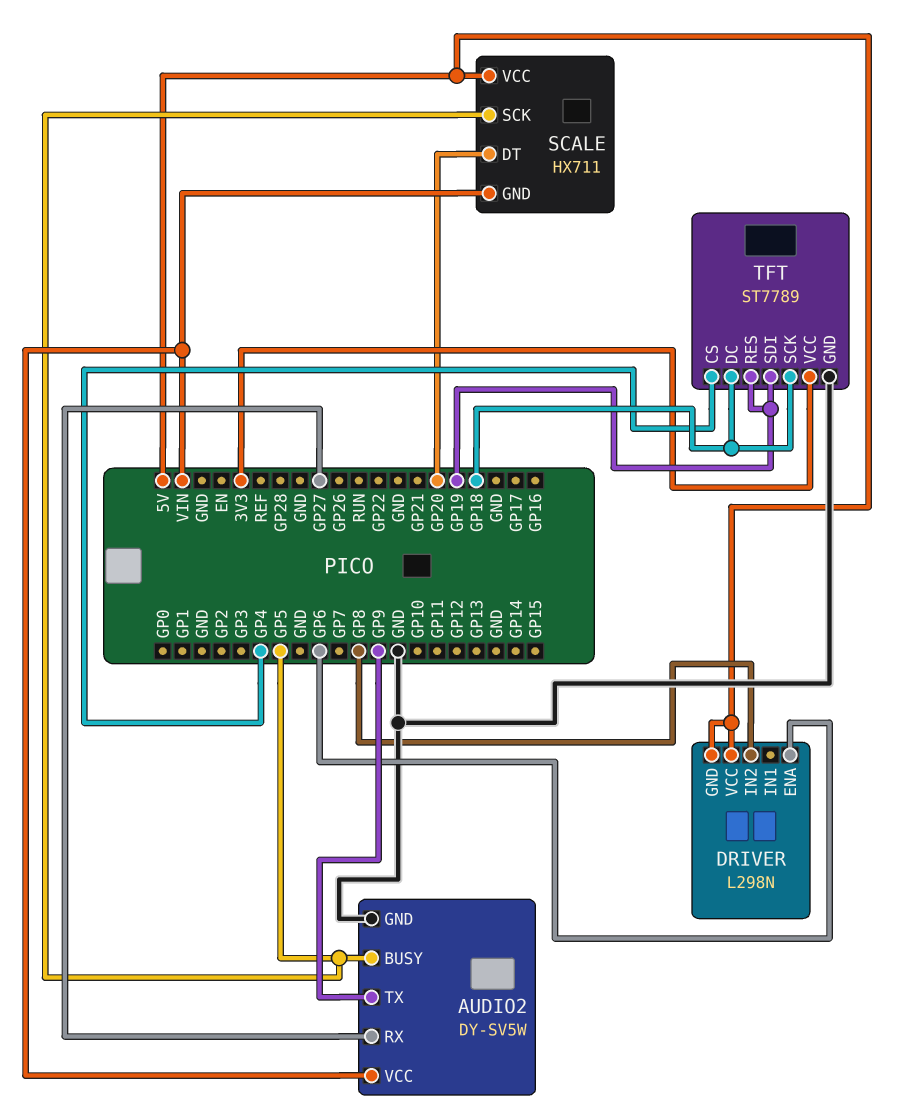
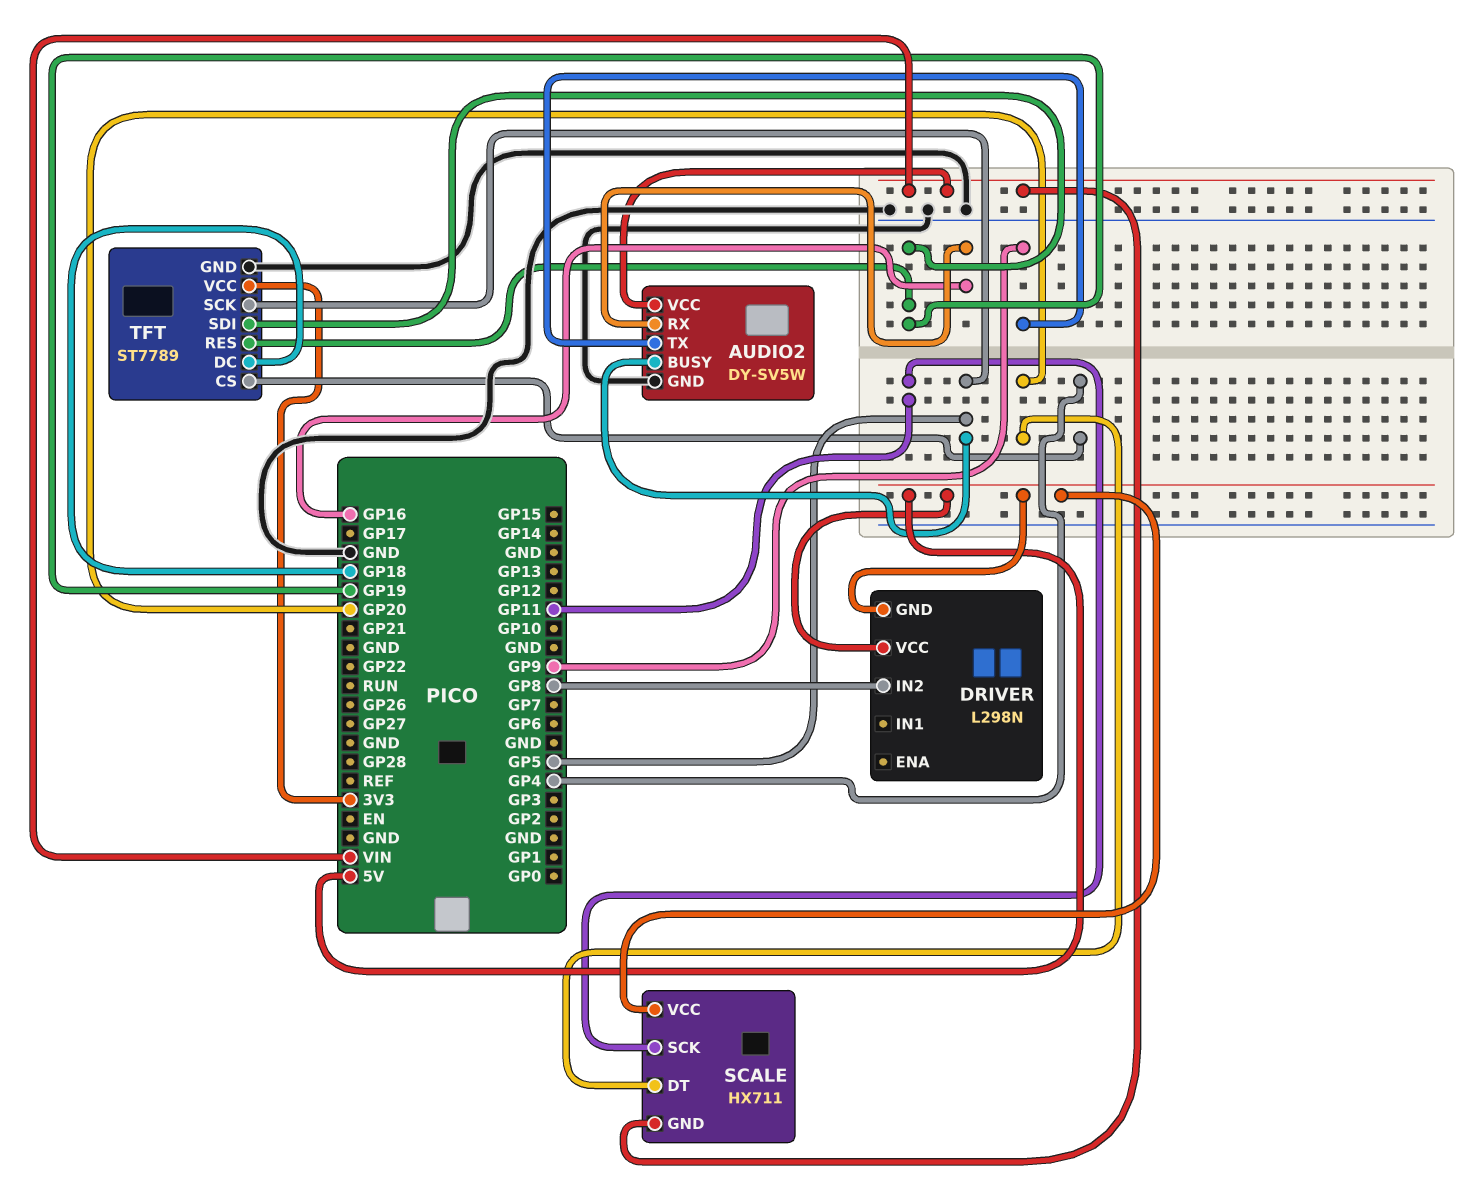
AUDIO2 pin RX: GP27 -> GP16
DRIVER pin ENA: GP6 -> none
SCALE pin SCK: GP5 -> GP11
TFT pin SCK: GP18 -> GP5

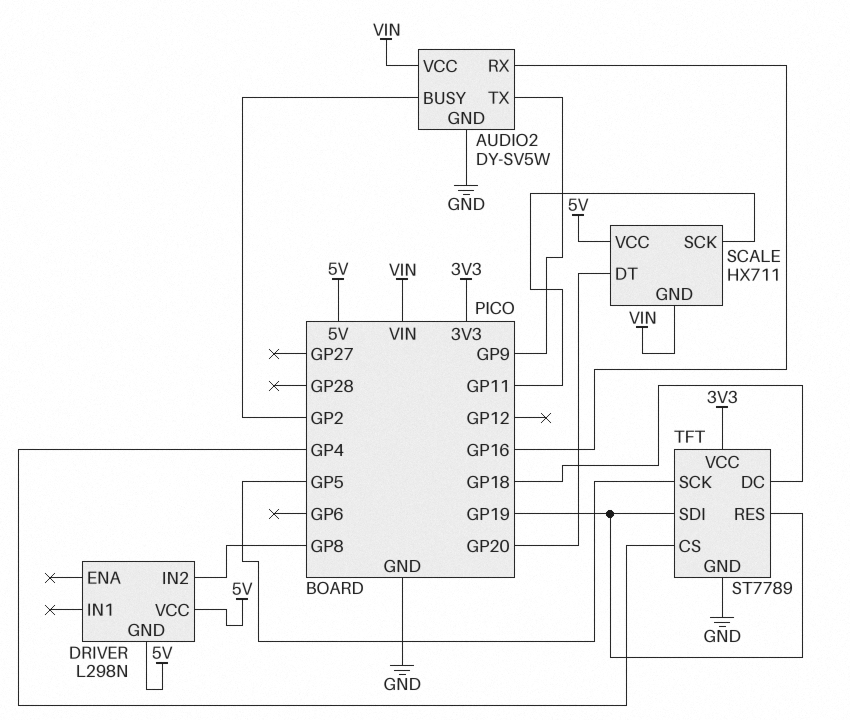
AUDIO2 pin BUSY: GP5 -> GP2

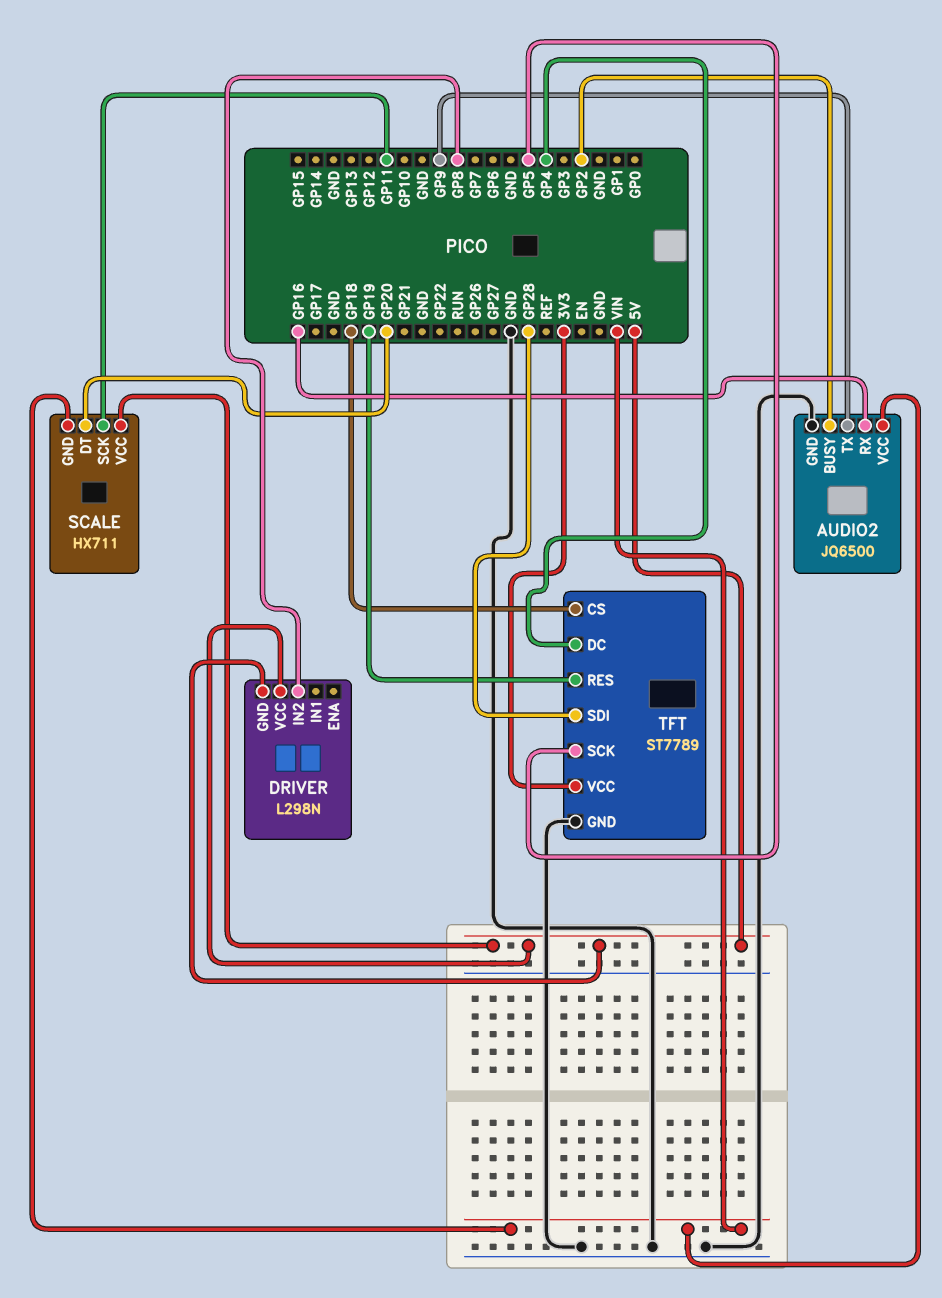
AUDIO2: DY-SV5W -> JQ6500
TFT pin CS: GP4 -> GP18
TFT pin DC: GP18 -> GP4
TFT pin SDI: GP19 -> GP28

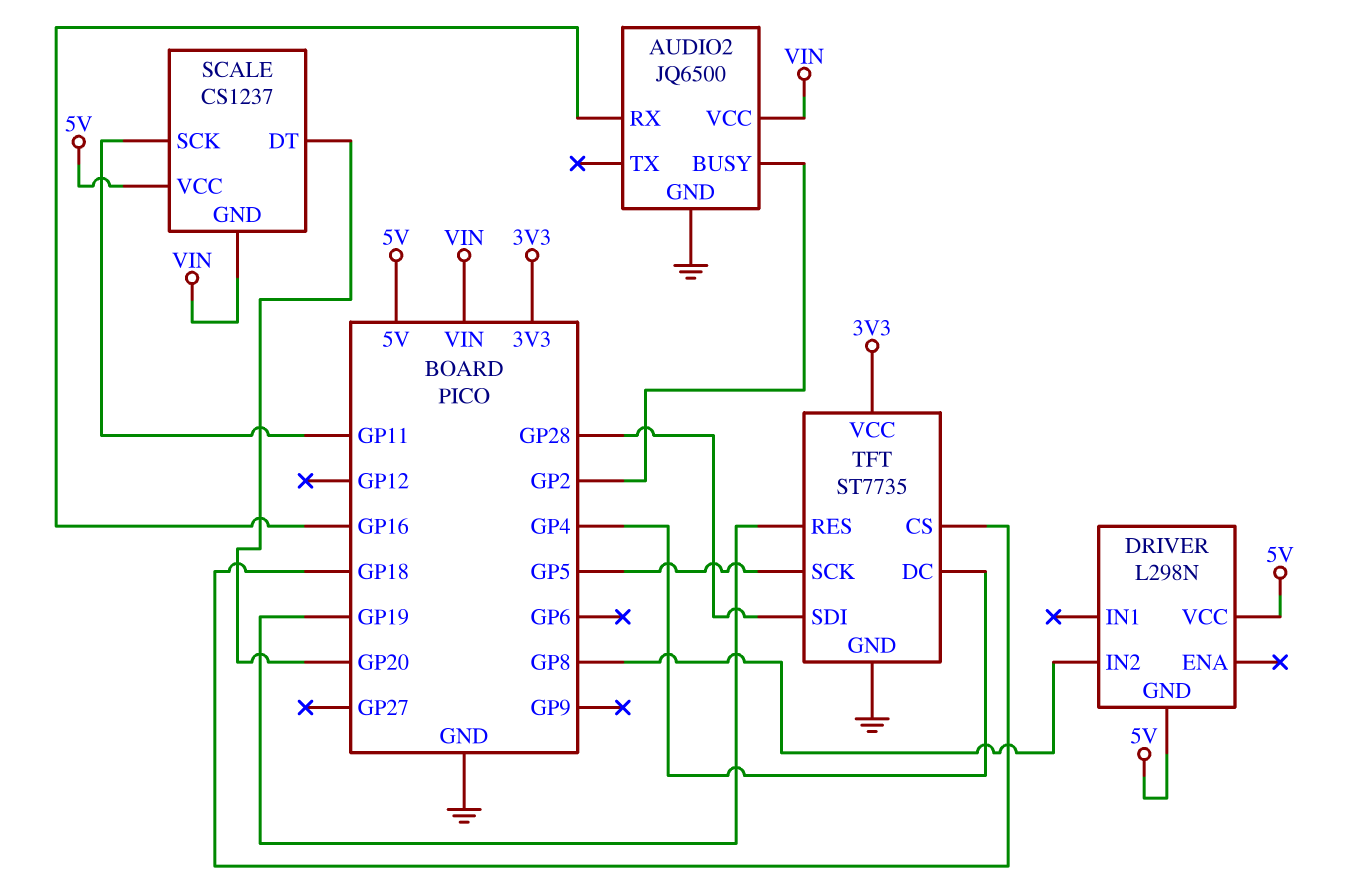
AUDIO2 pin TX: GP9 -> none
SCALE: HX711 -> CS1237
TFT: ST7789 -> ST7735

